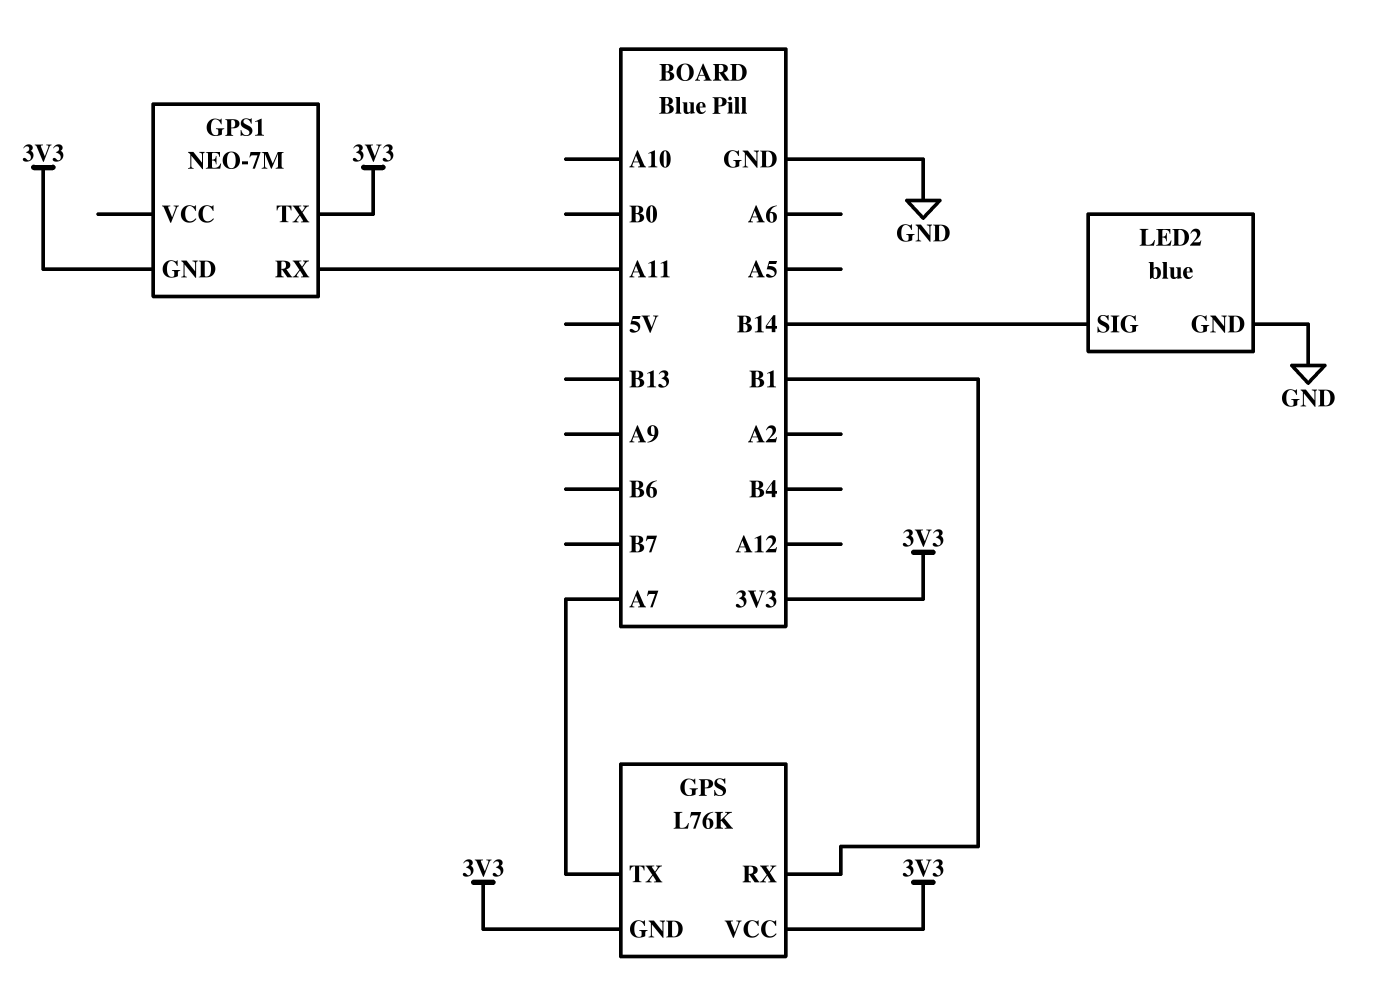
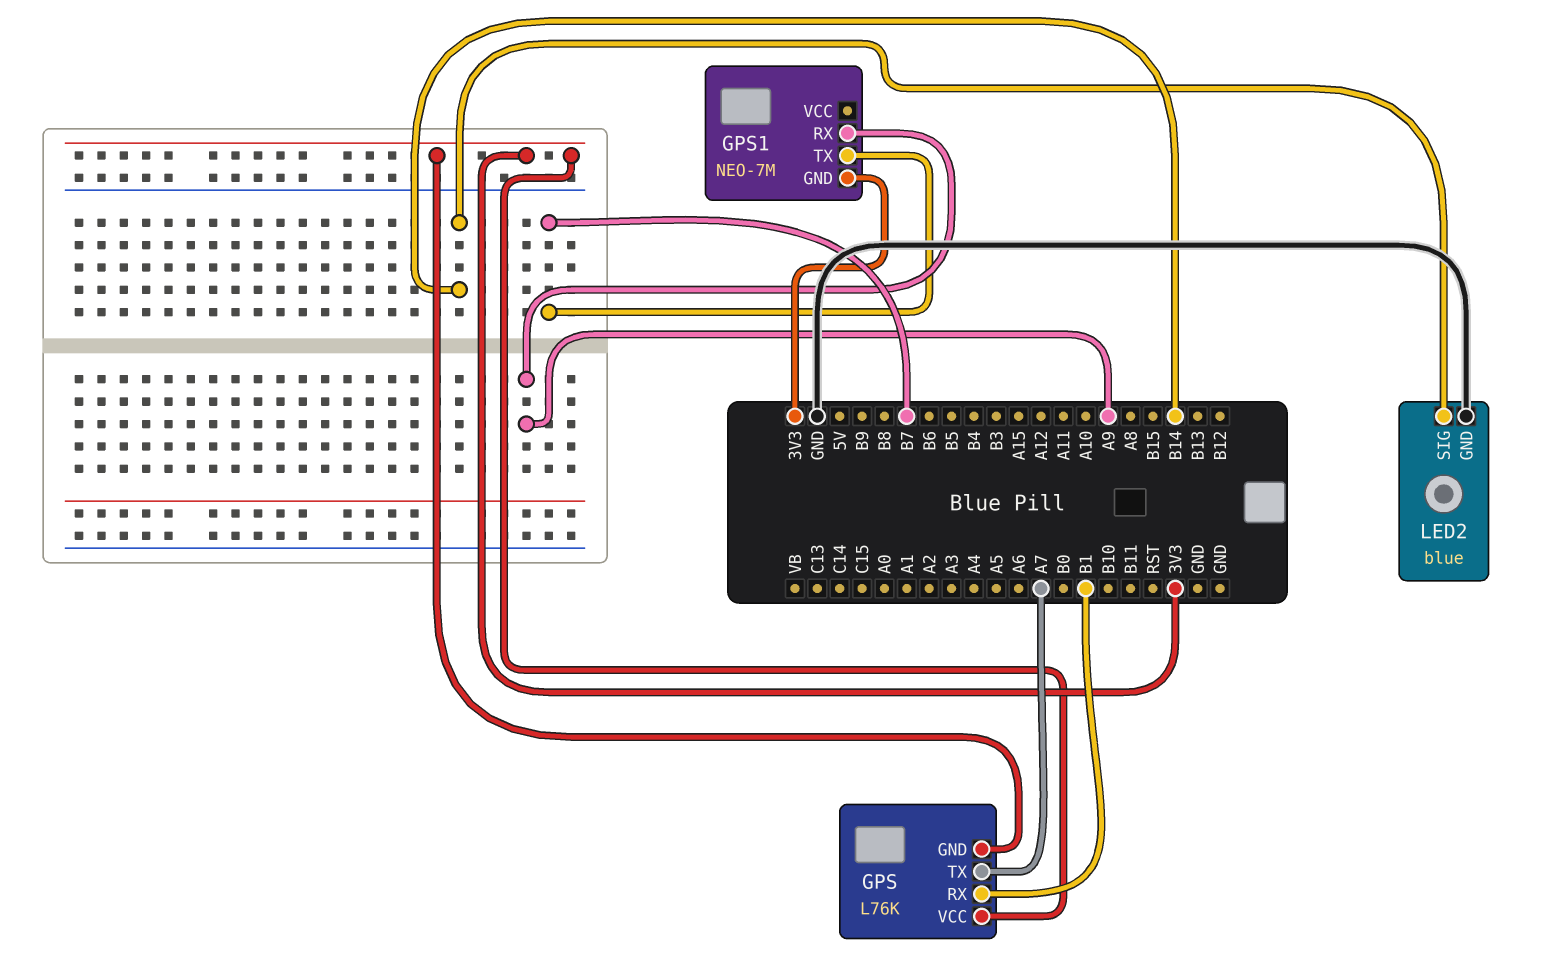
GPS1 pin RX: A11 -> A9
GPS1 pin TX: 3V3 -> B7

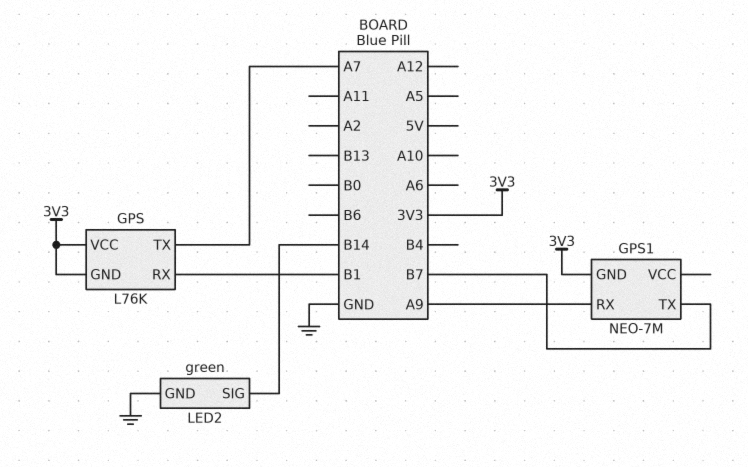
LED2: blue -> green

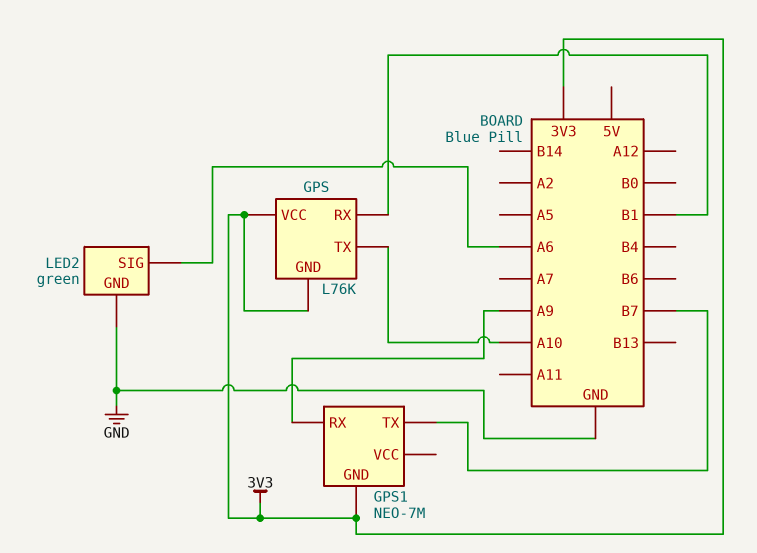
GPS pin TX: A7 -> A10
LED2 pin SIG: B14 -> A6

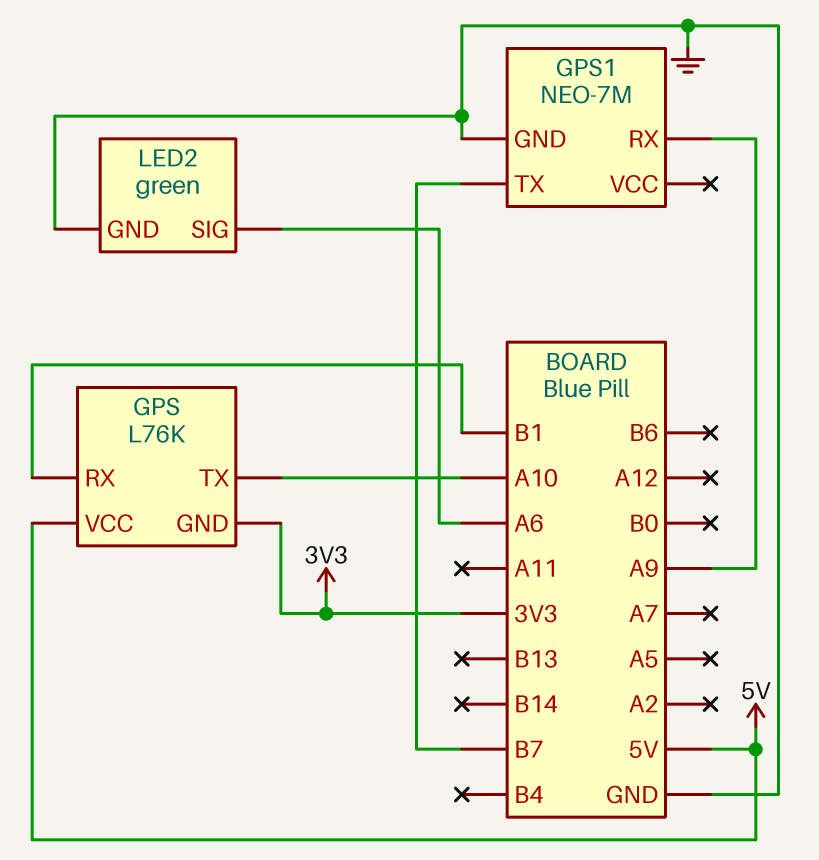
GPS pin VCC: 3V3 -> 5V
GPS1 pin GND: 3V3 -> GND

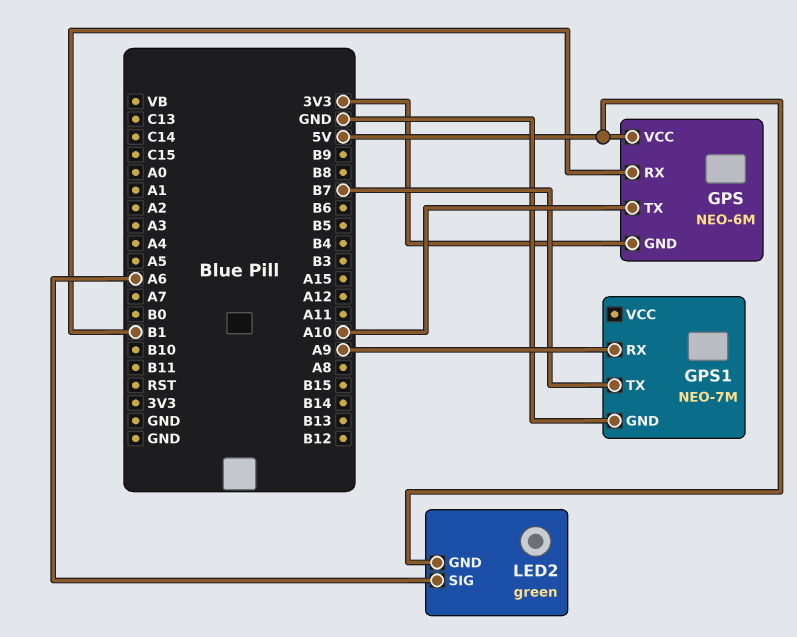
GPS: L76K -> NEO-6M
LED2 pin GND: GND -> 5V

